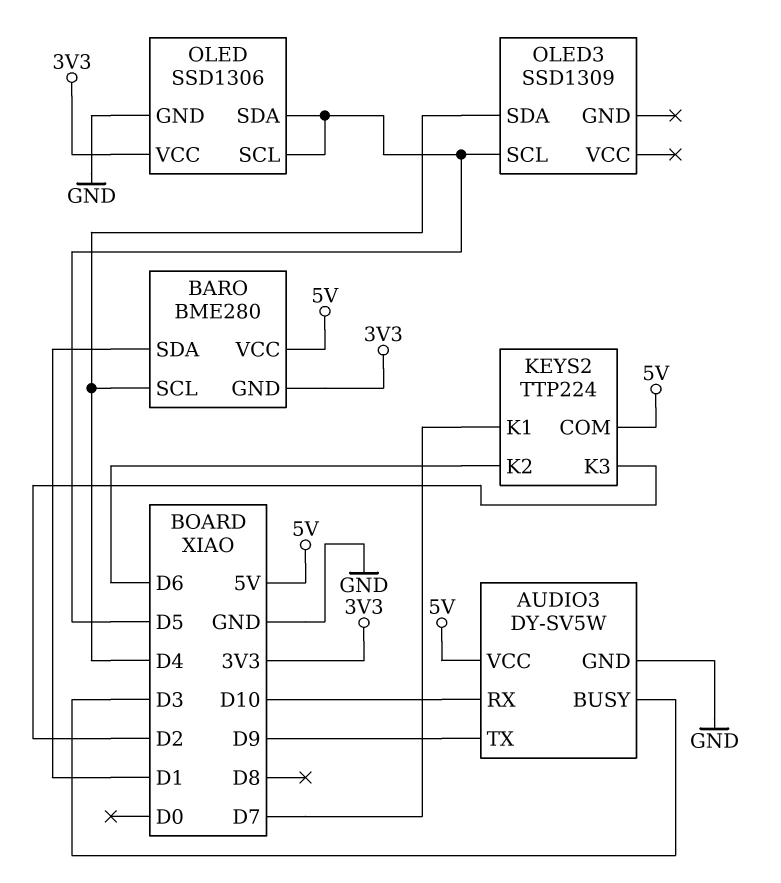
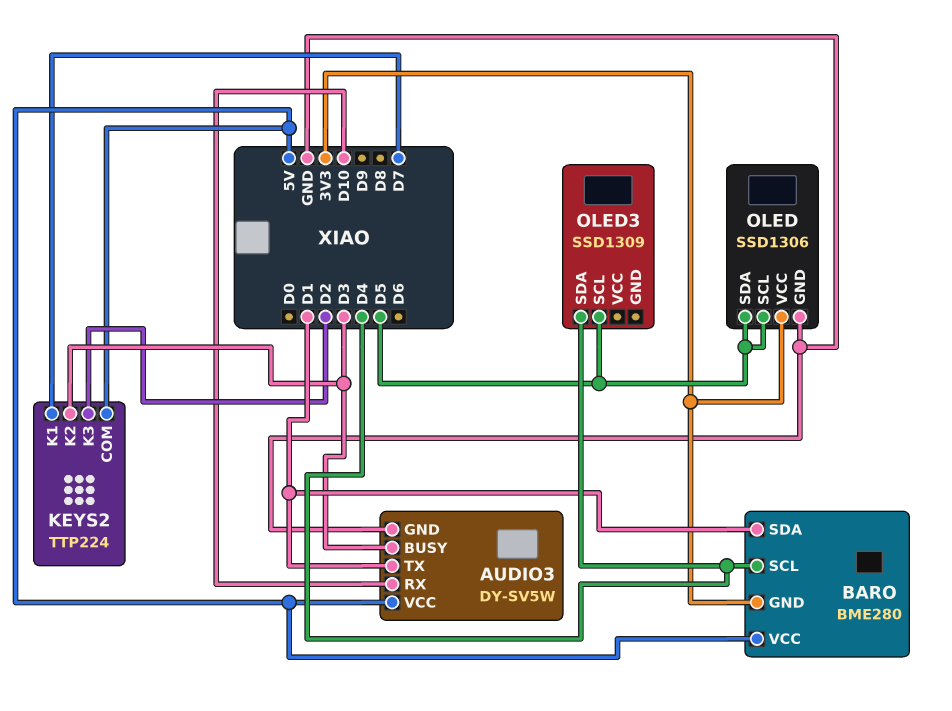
AUDIO3 pin TX: D9 -> D1
KEYS2 pin K2: D6 -> D3

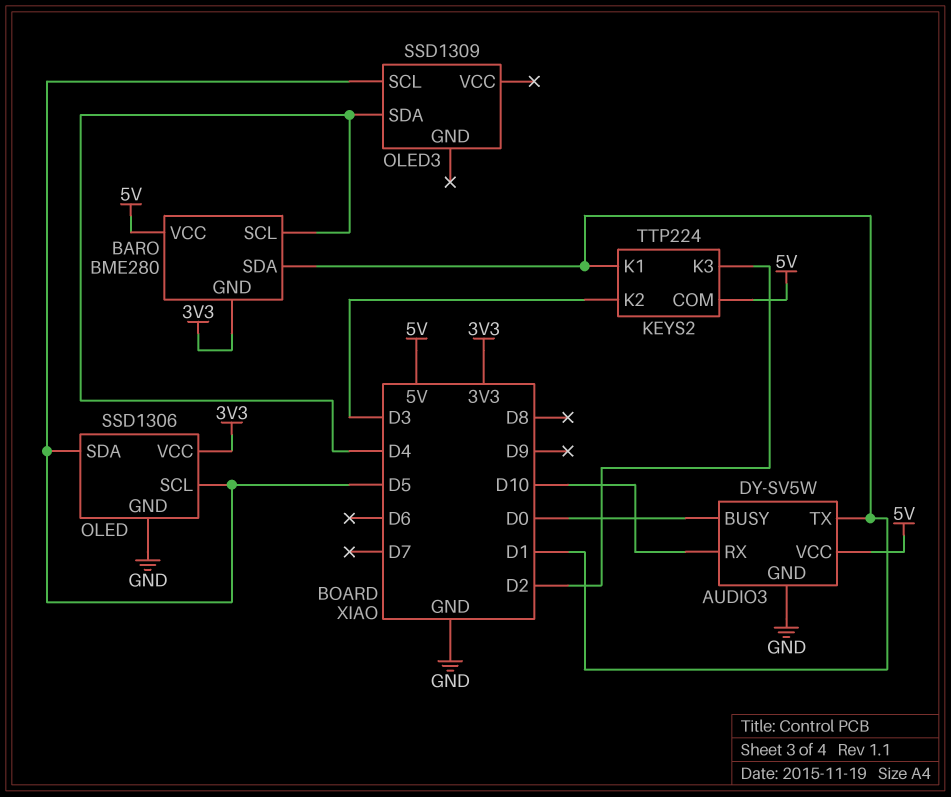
AUDIO3 pin BUSY: D3 -> D0
KEYS2 pin K1: D7 -> D1

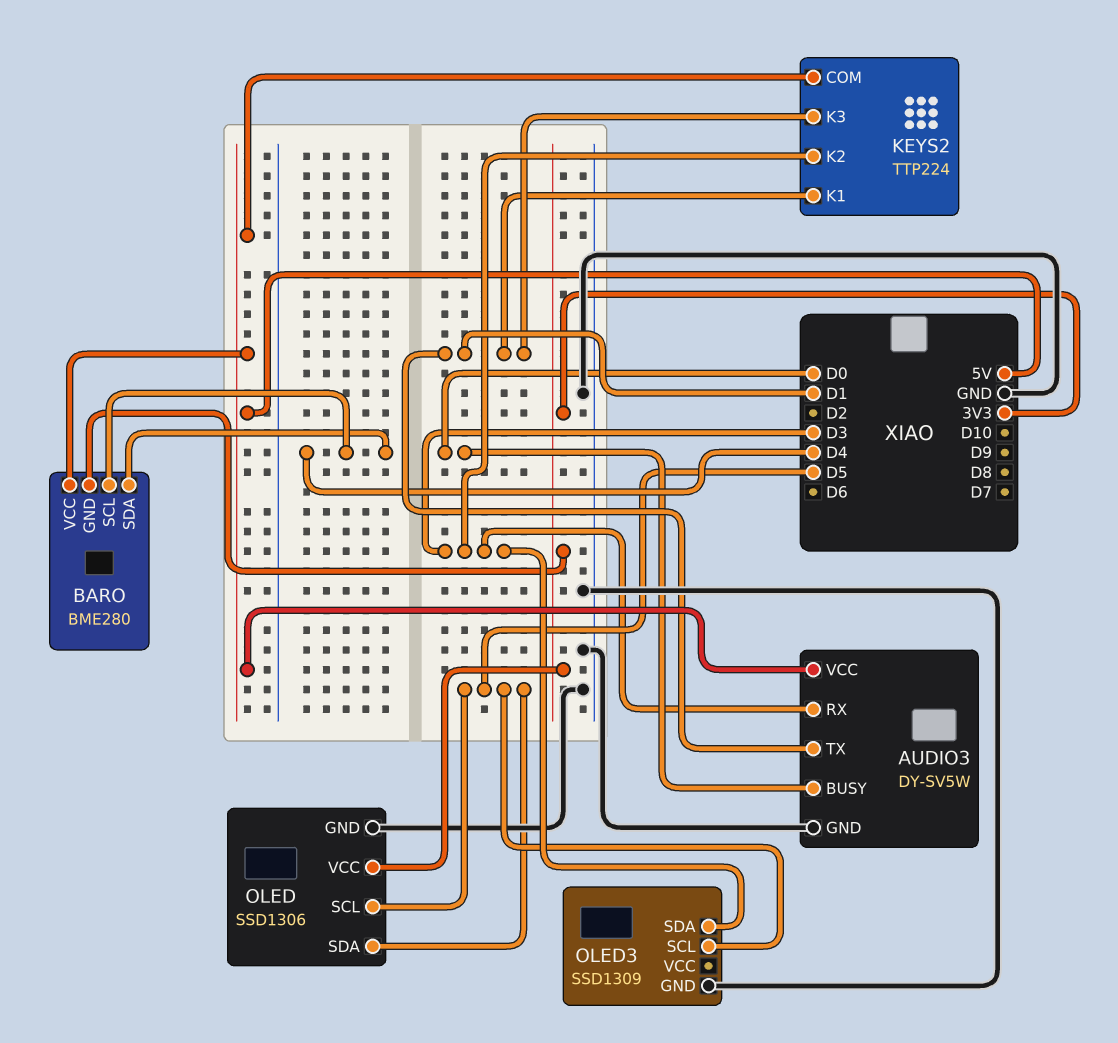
AUDIO3 pin RX: D10 -> D3
BARO pin SDA: D1 -> D4
KEYS2 pin K3: D2 -> D1
OLED3 pin GND: none -> GND
OLED3 pin SDA: D4 -> D3

